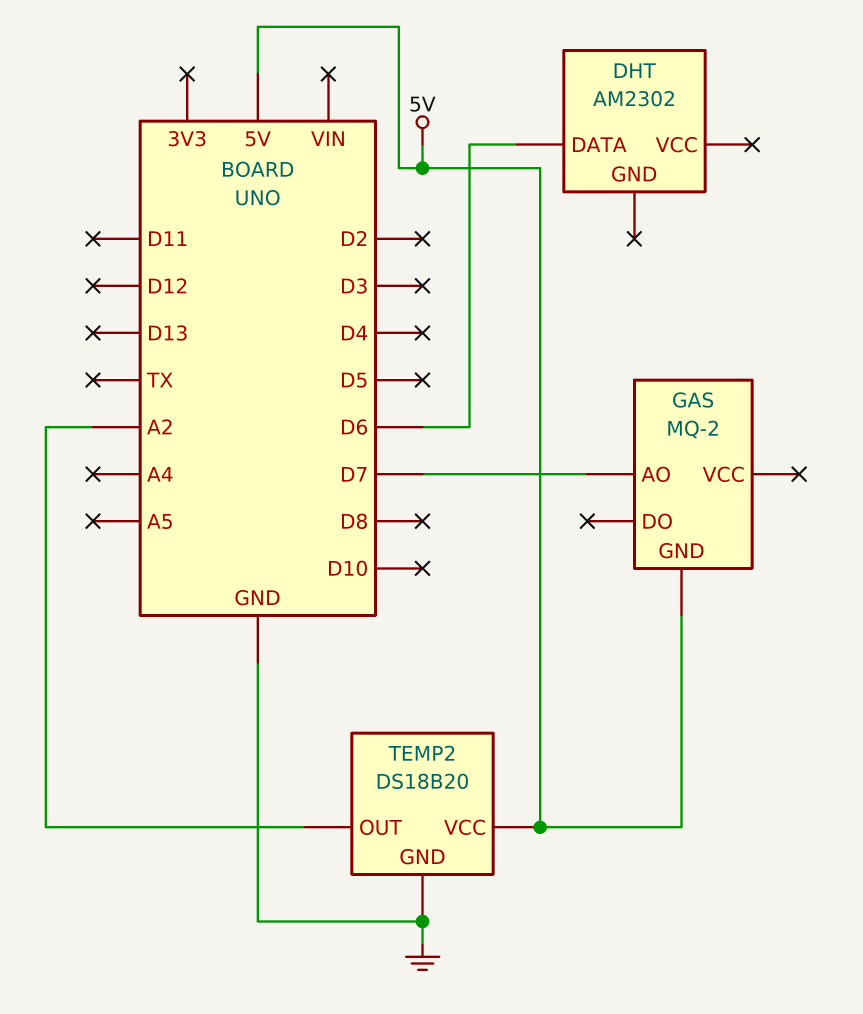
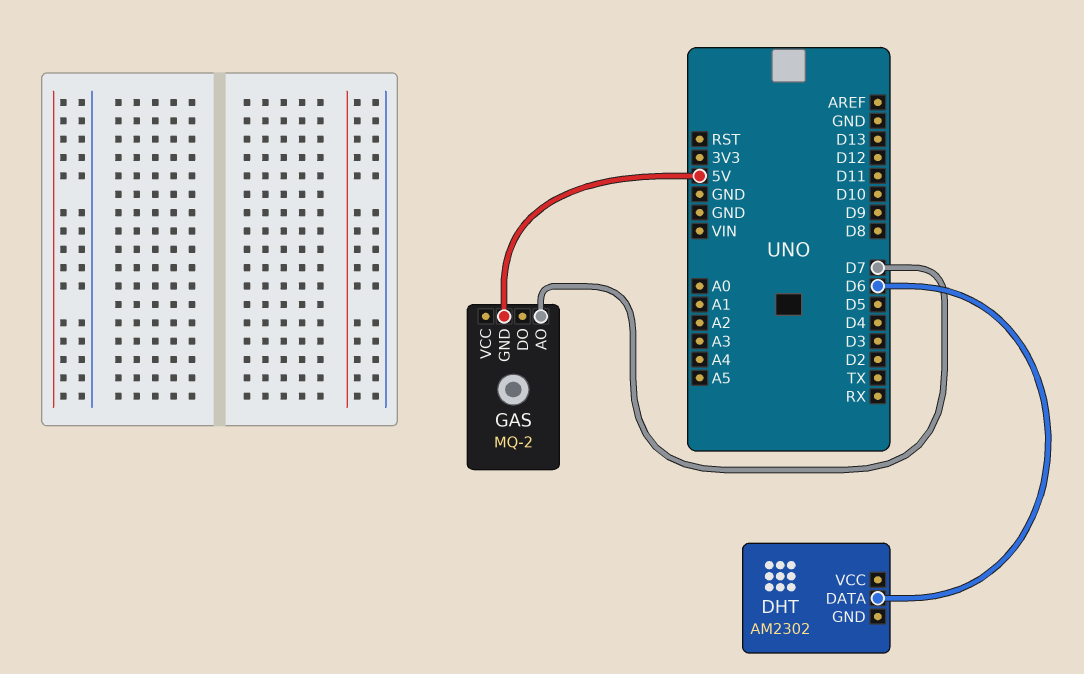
TEMP2: DS18B20 -> none
TEMP2 pin GND: GND -> none
TEMP2 pin OUT: A2 -> none
TEMP2 pin VCC: 5V -> none

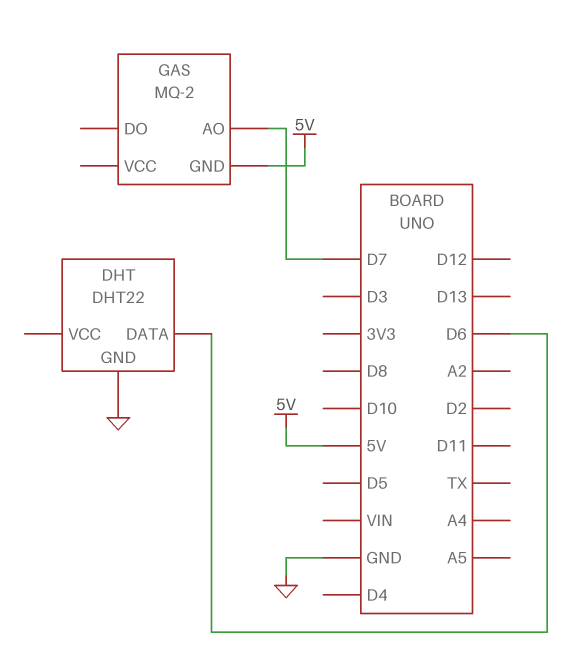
DHT: AM2302 -> DHT22
DHT pin GND: none -> GND

